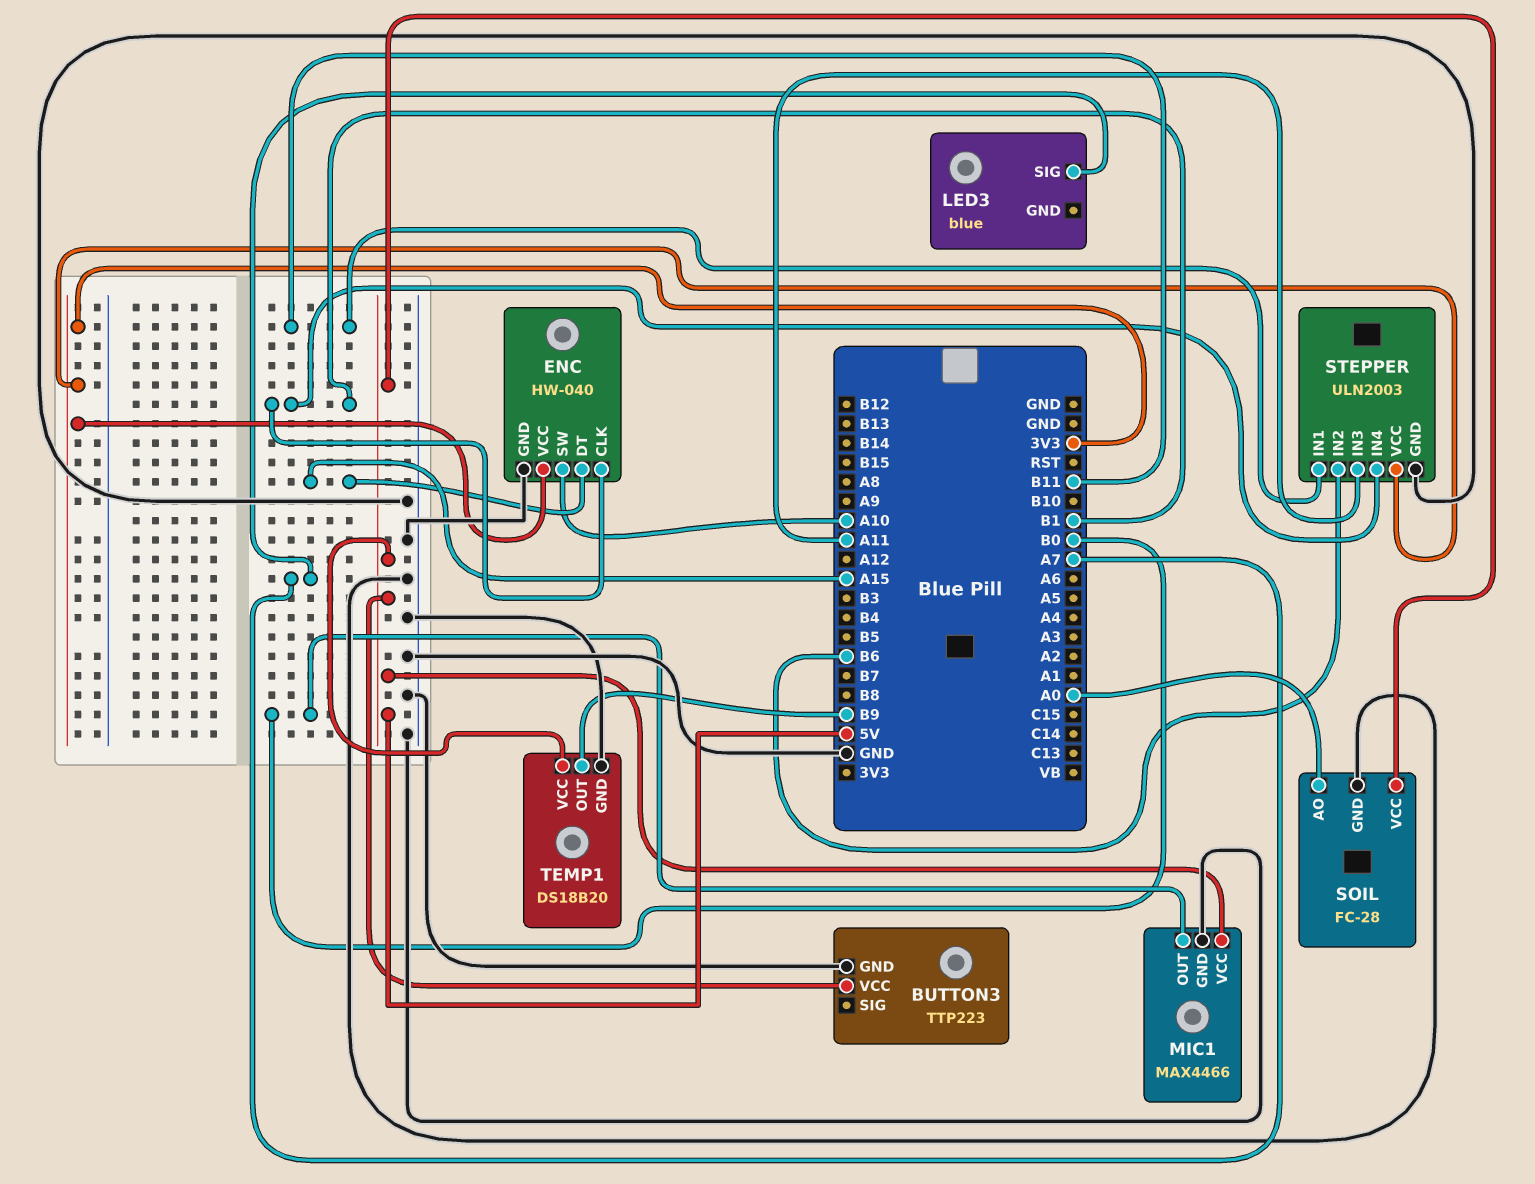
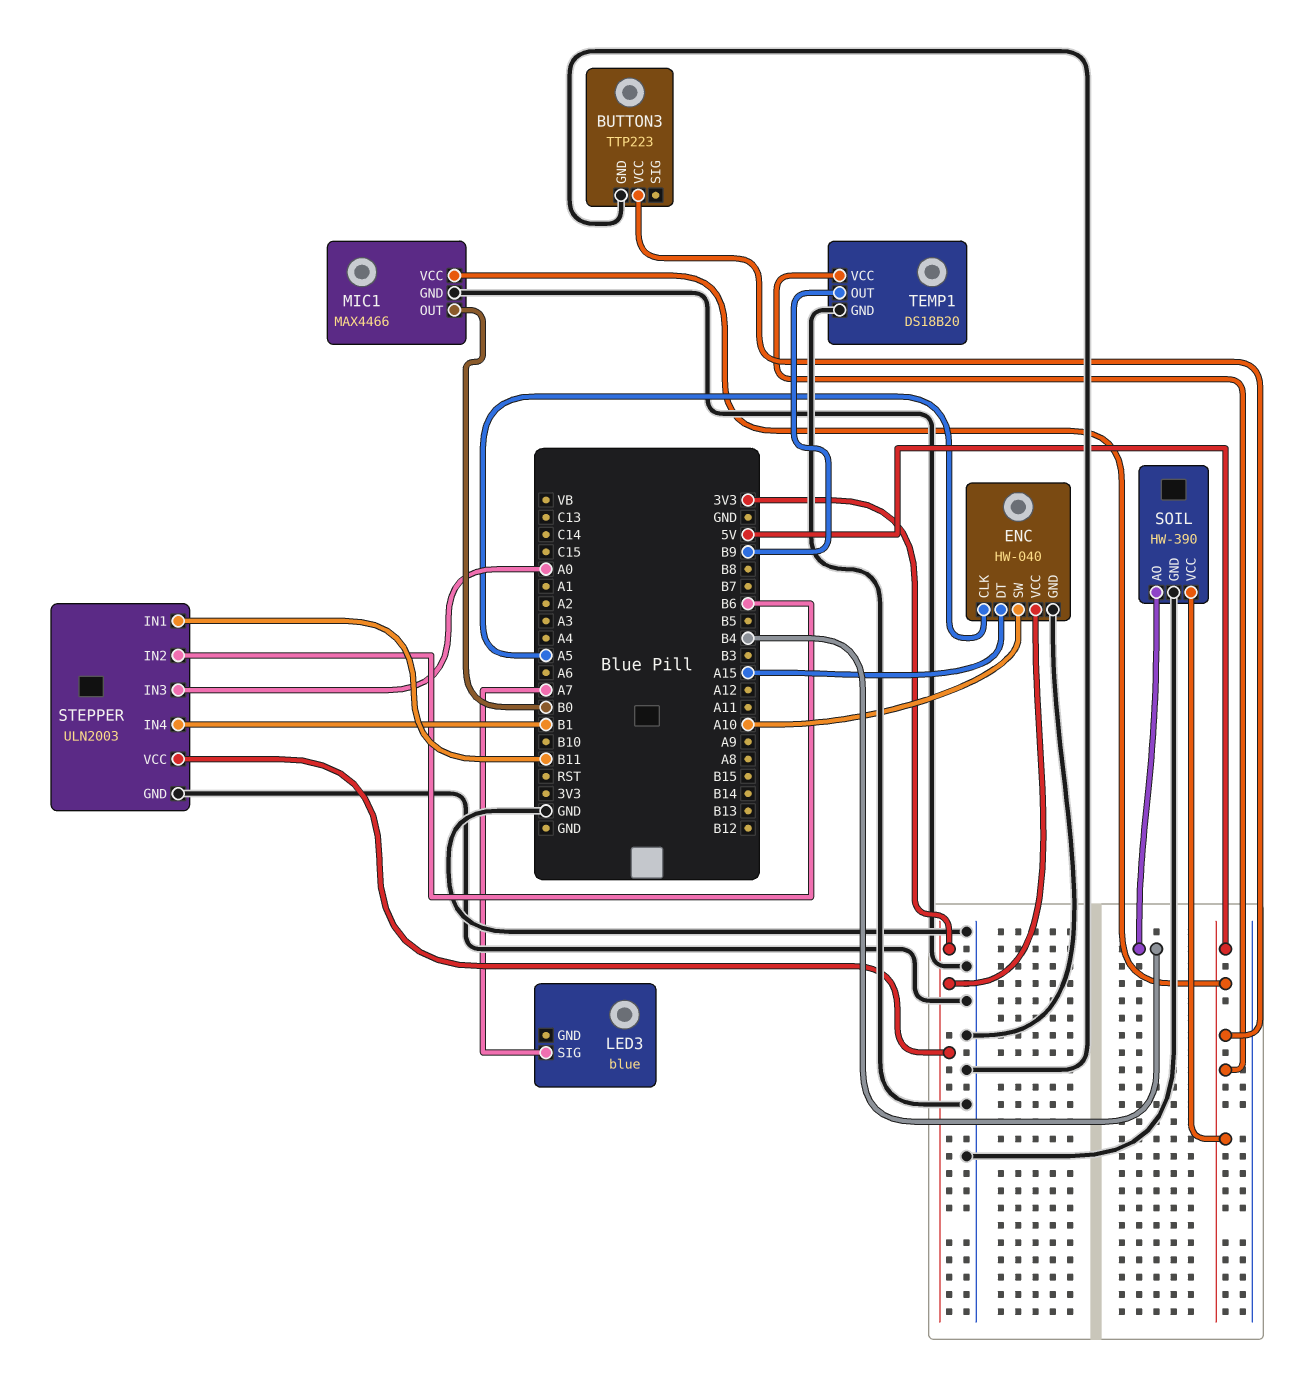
ENC pin CLK: B1 -> A5
SOIL: FC-28 -> HW-390
SOIL pin AO: A0 -> B4
STEPPER pin IN3: A11 -> A0

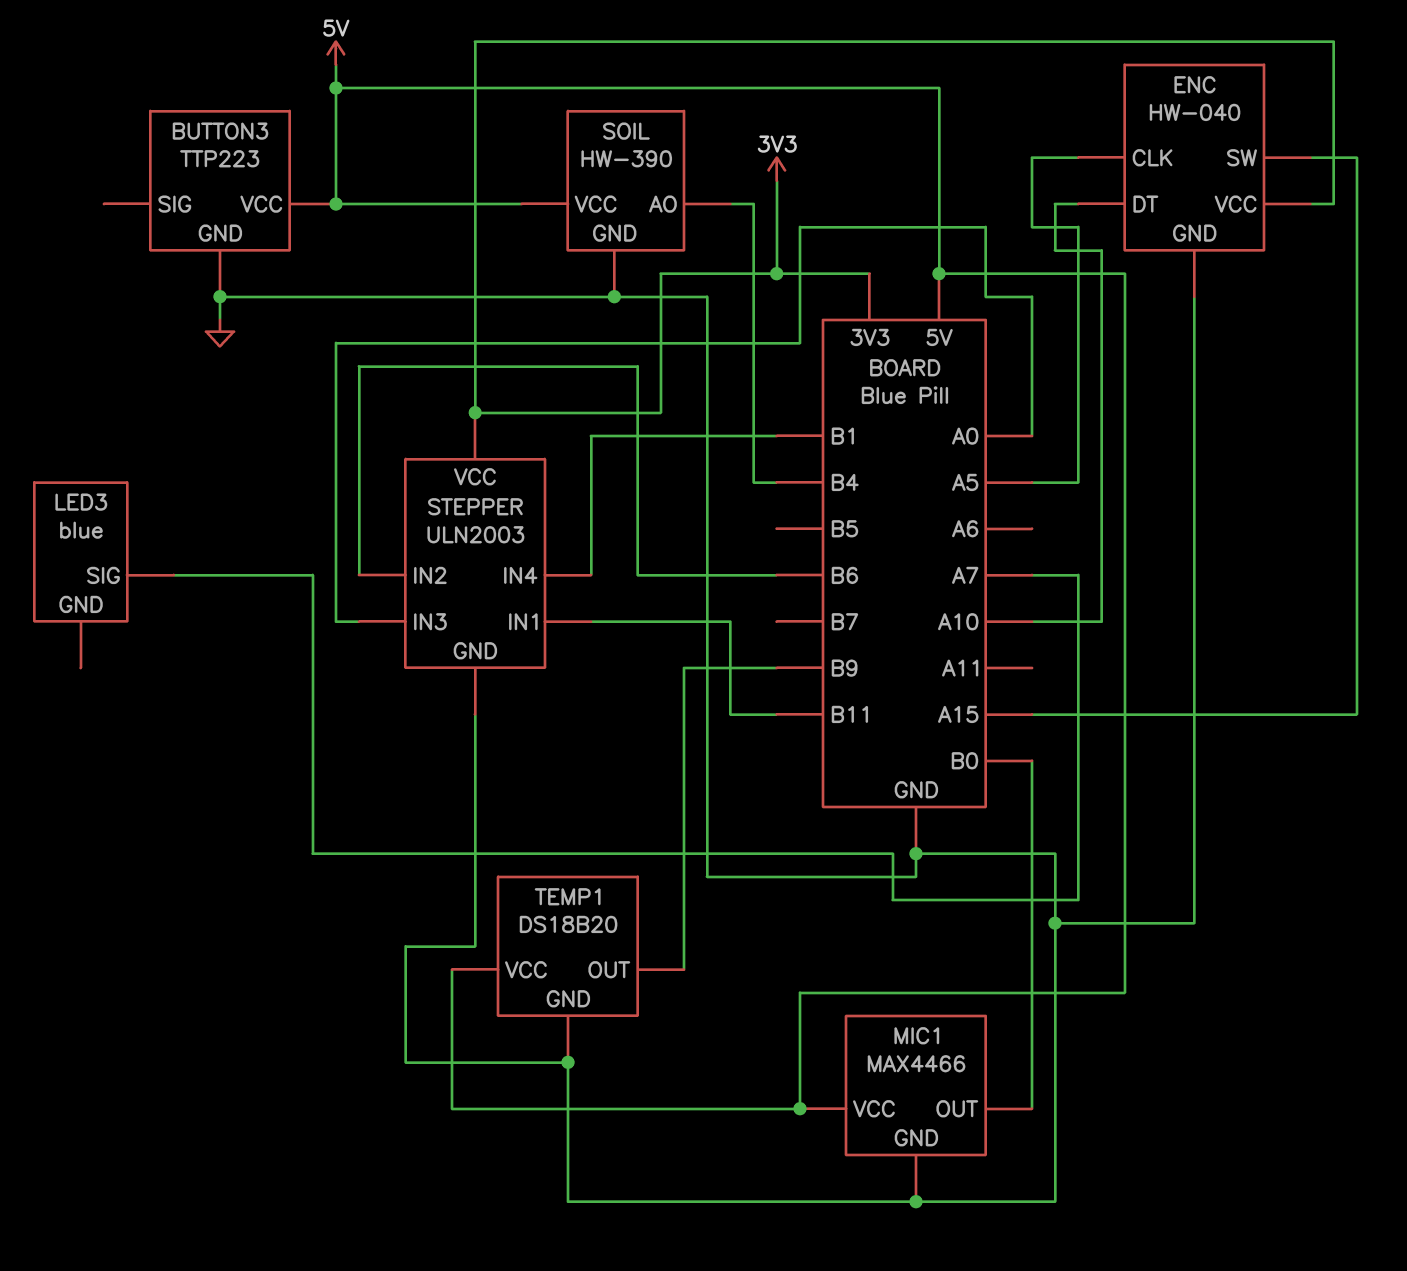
ENC pin DT: A15 -> A10
ENC pin SW: A10 -> A15

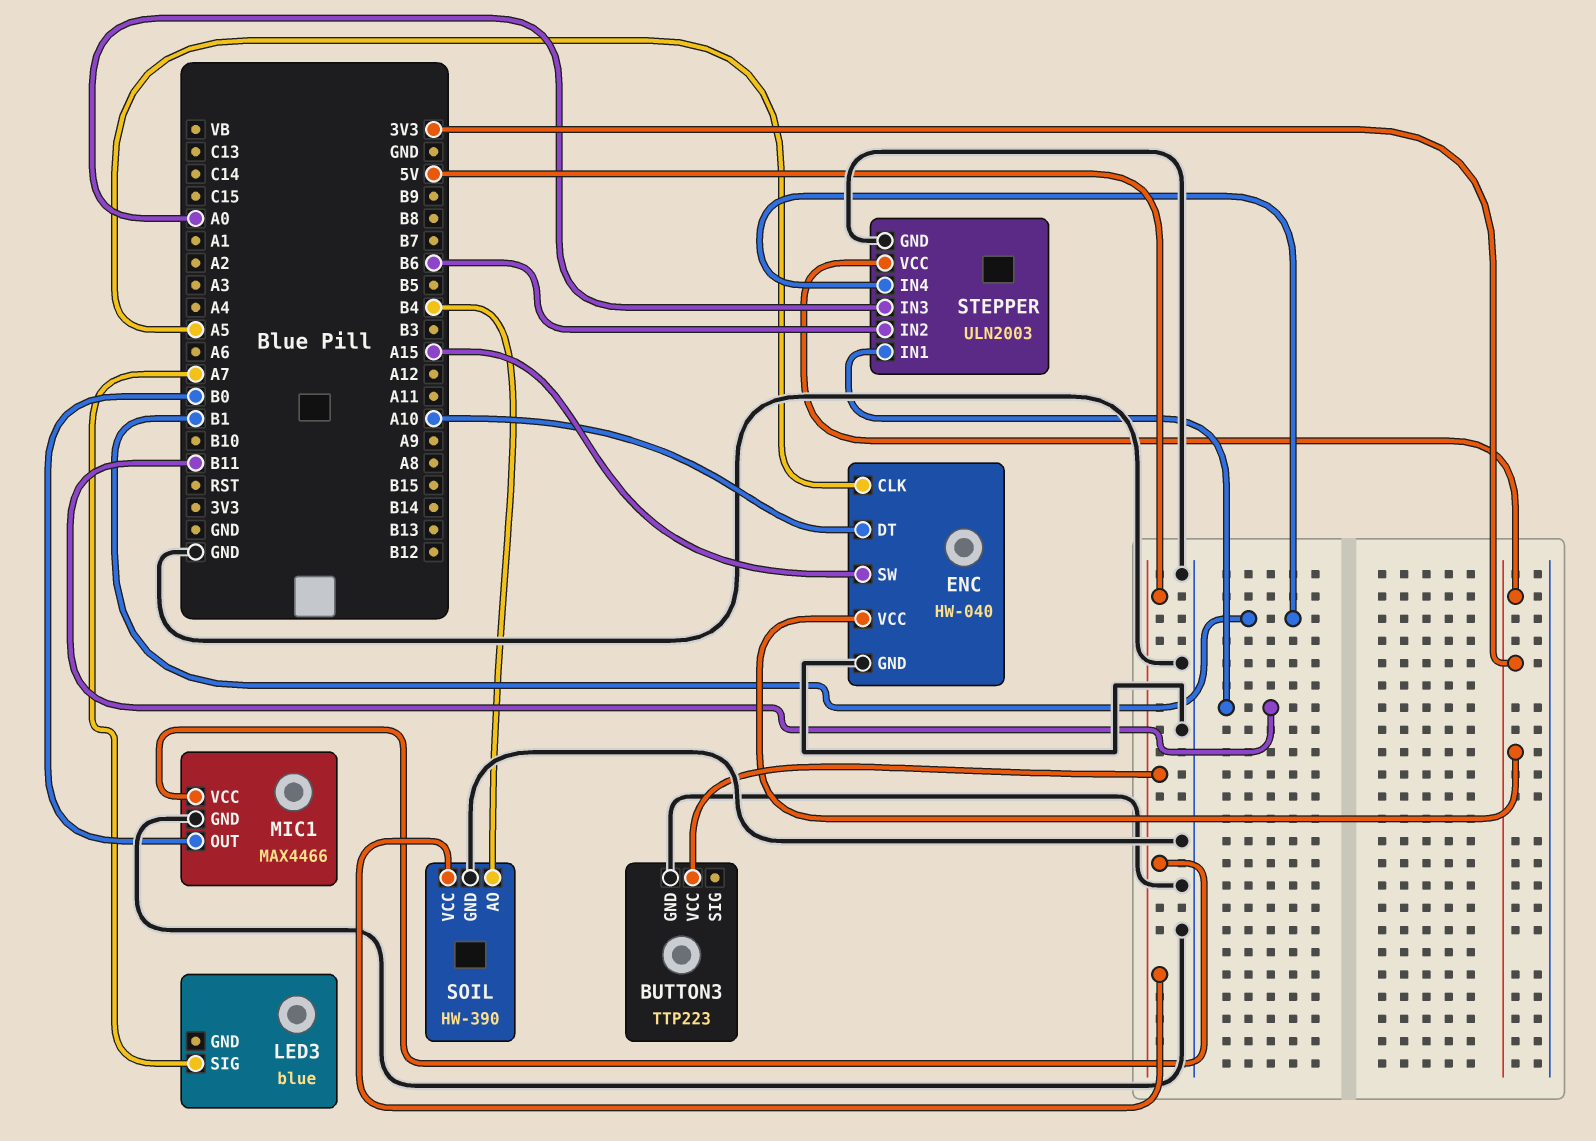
TEMP1: DS18B20 -> none
TEMP1 pin GND: GND -> none
TEMP1 pin OUT: B9 -> none
TEMP1 pin VCC: 5V -> none

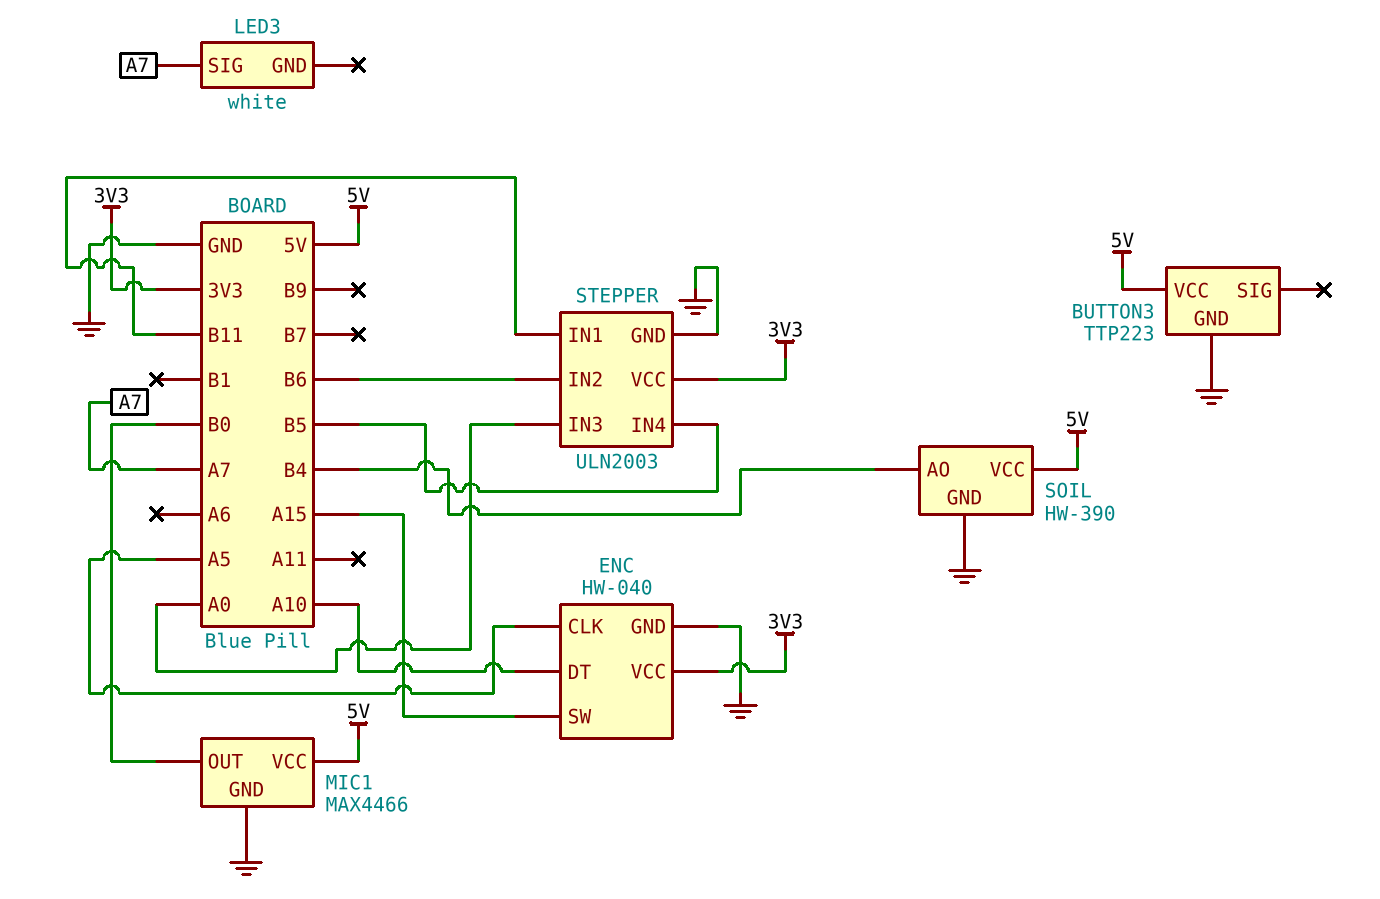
LED3: blue -> white
STEPPER pin IN4: B1 -> B5

